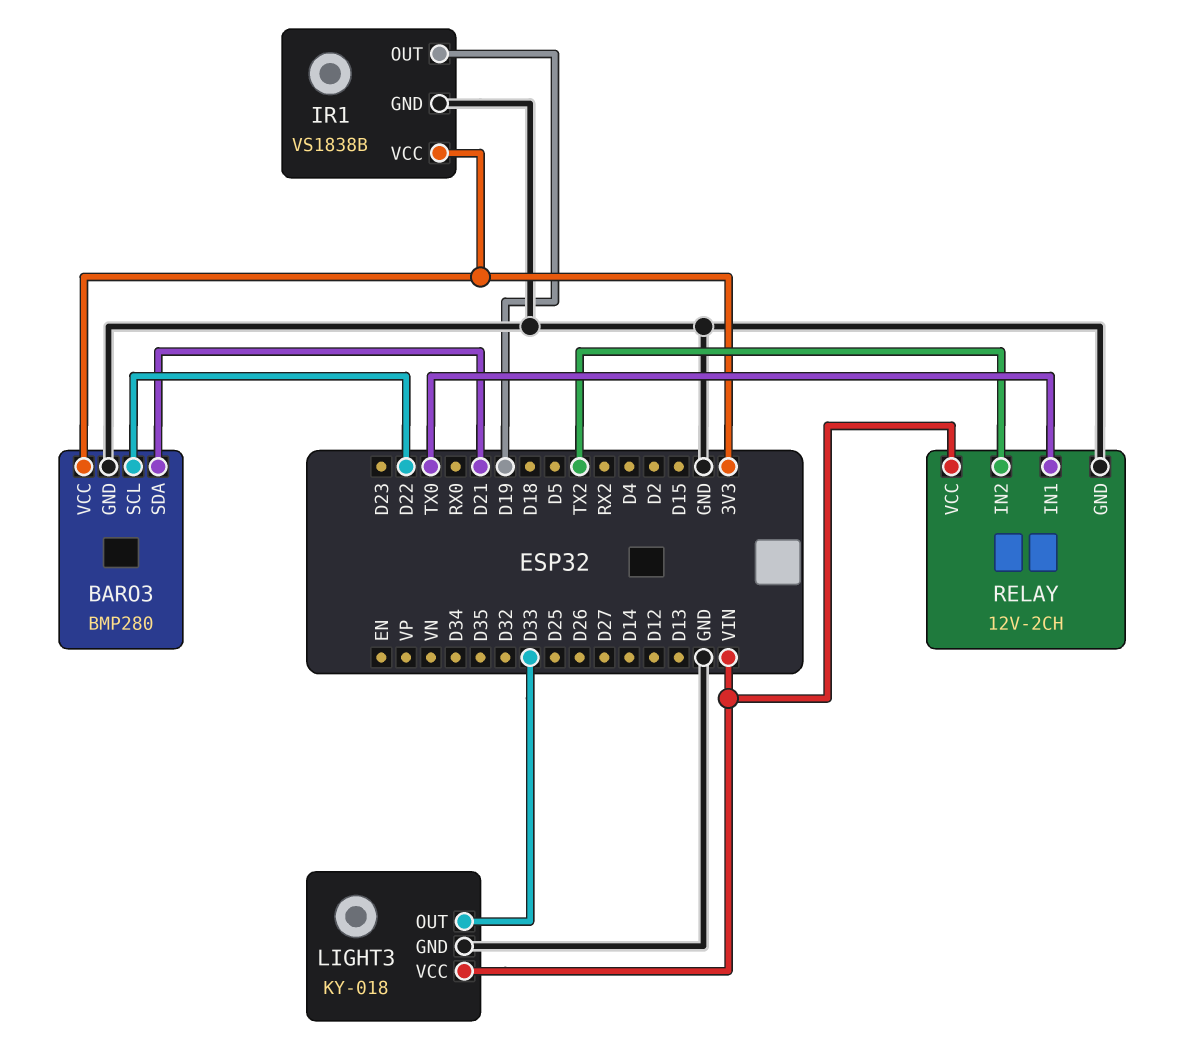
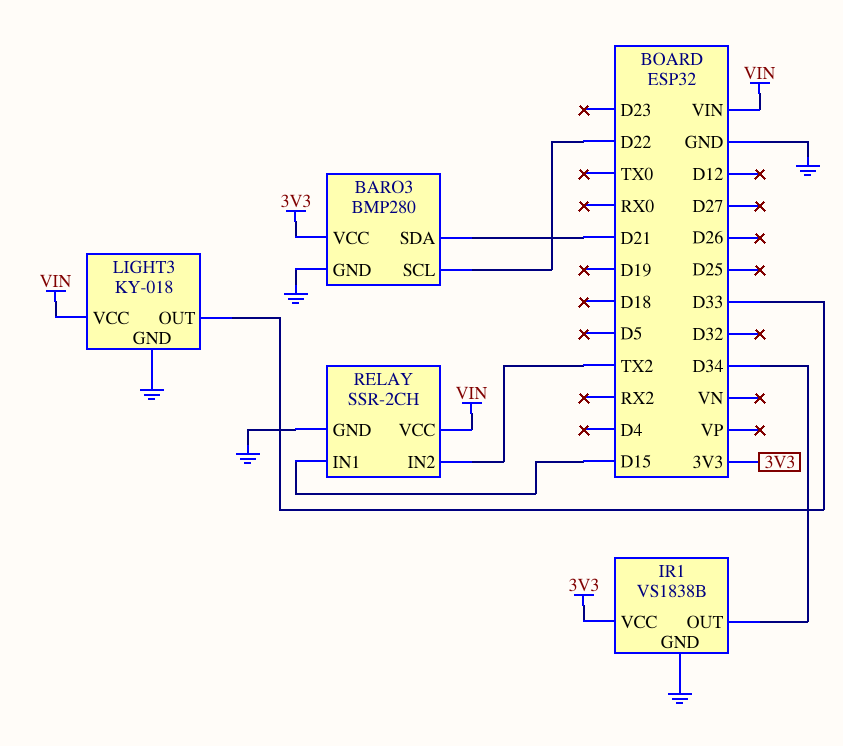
IR1 pin OUT: D19 -> D34
RELAY: 12V-2CH -> SSR-2CH
RELAY pin IN1: TX0 -> D15

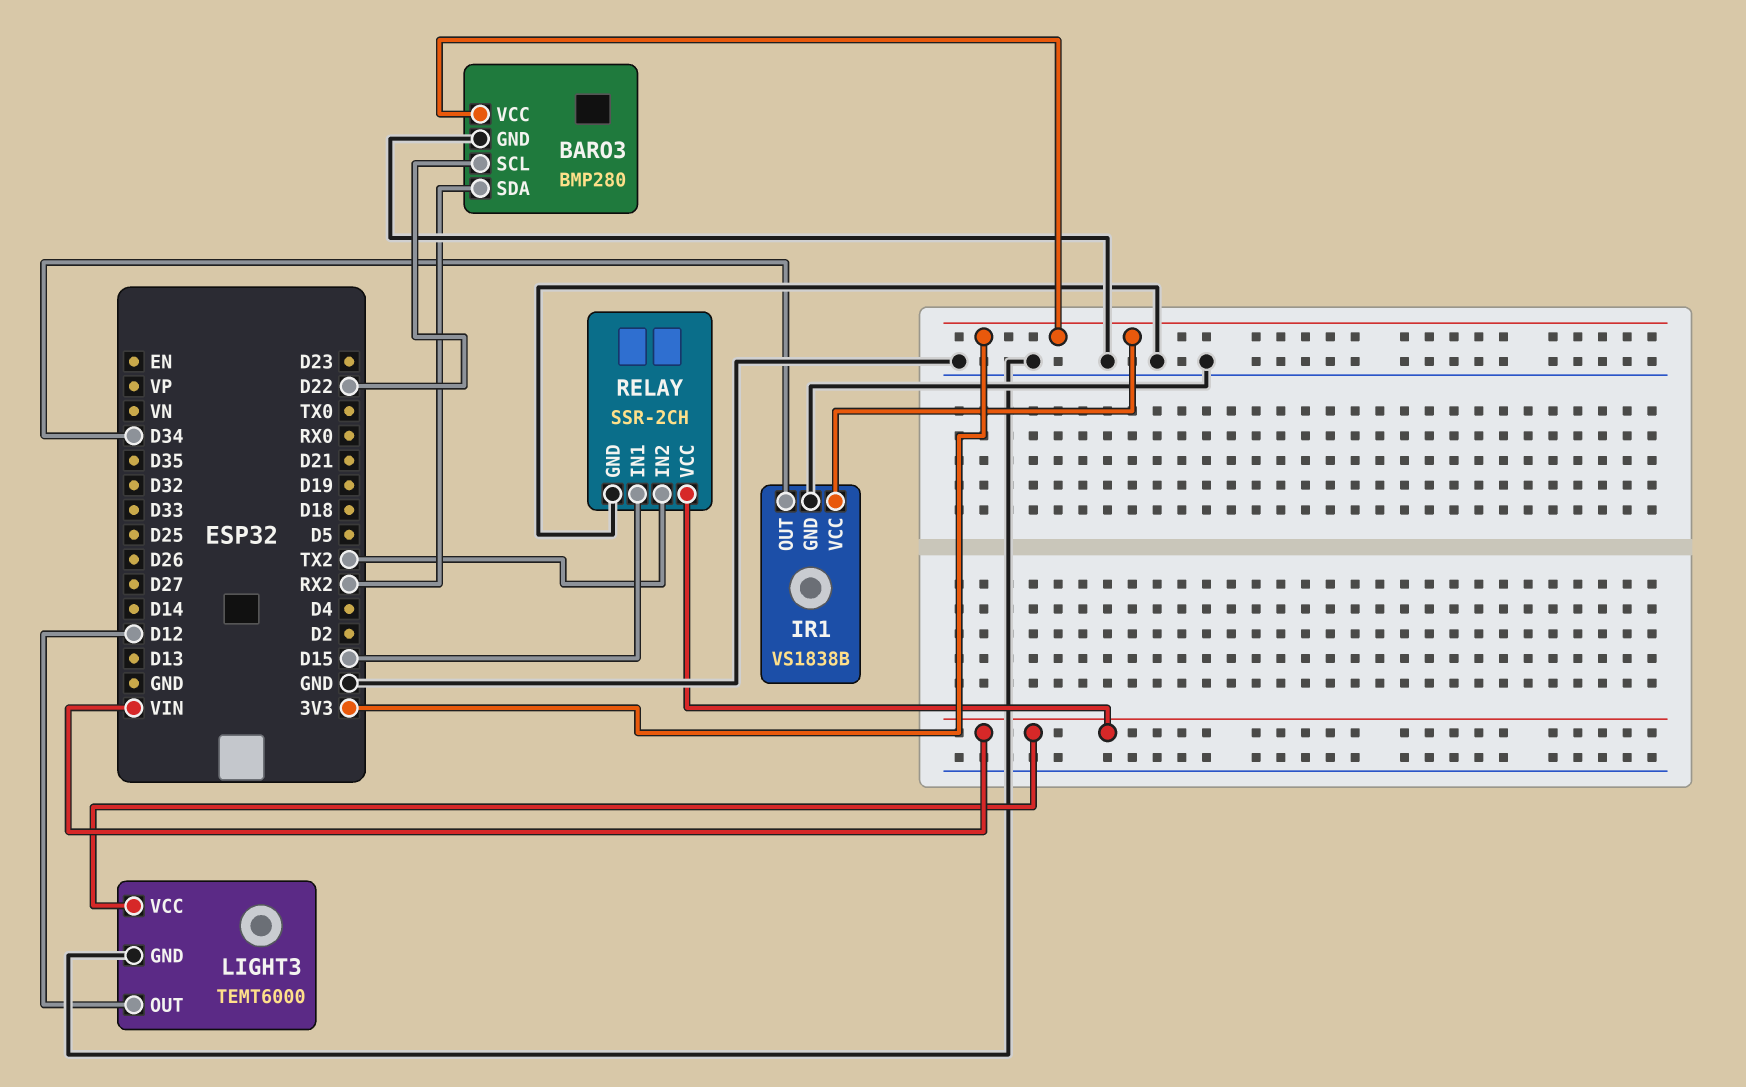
BARO3 pin SDA: D21 -> RX2
LIGHT3: KY-018 -> TEMT6000
LIGHT3 pin OUT: D33 -> D12

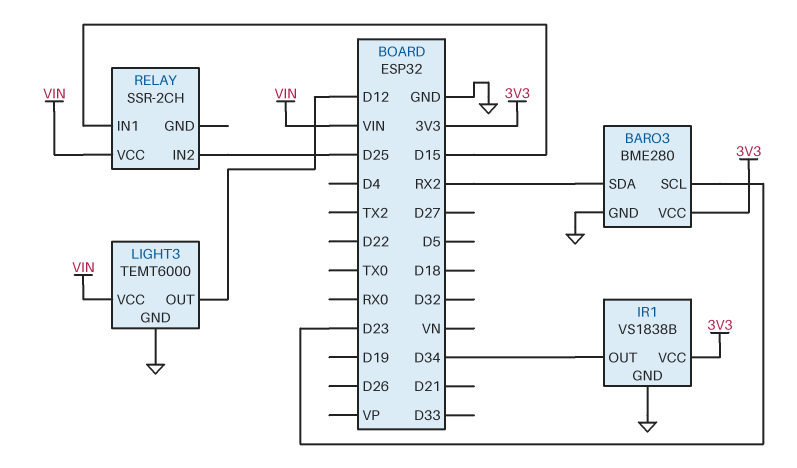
BARO3: BMP280 -> BME280
BARO3 pin SCL: D22 -> D23
RELAY pin GND: GND -> none
RELAY pin IN2: TX2 -> D25

